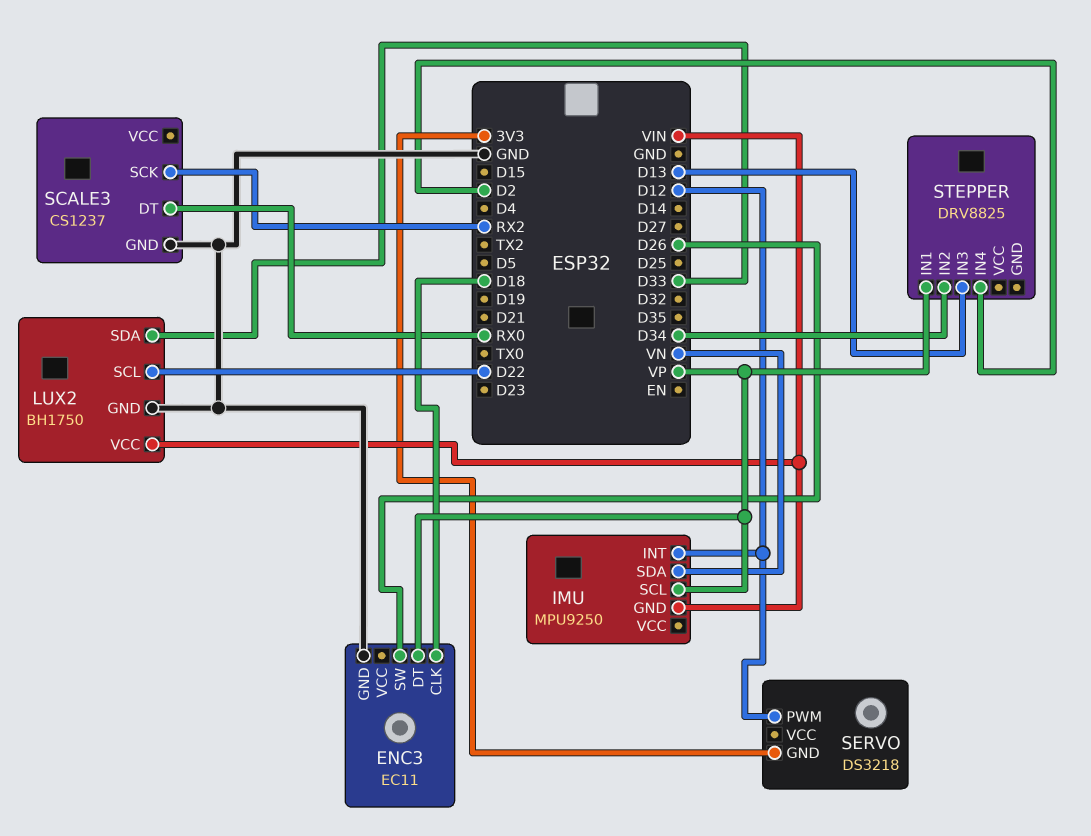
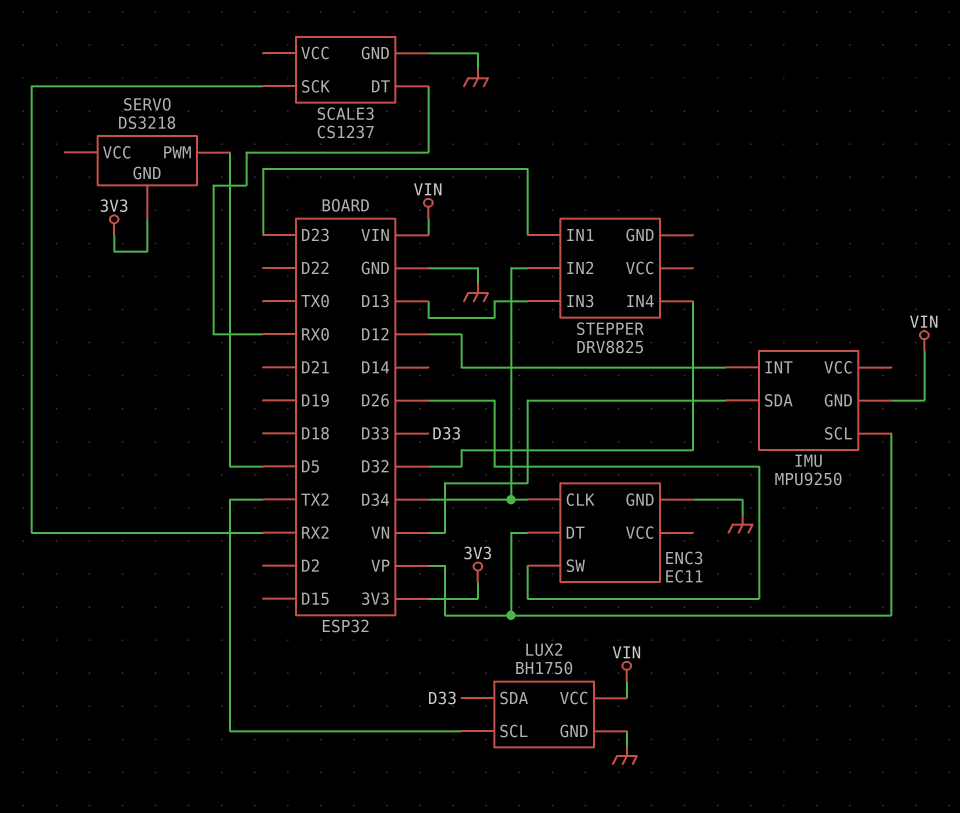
ENC3 pin CLK: D18 -> D34
LUX2 pin SCL: D22 -> TX2
SERVO pin PWM: D12 -> D5
STEPPER pin IN1: VP -> D23
STEPPER pin IN4: D2 -> D32

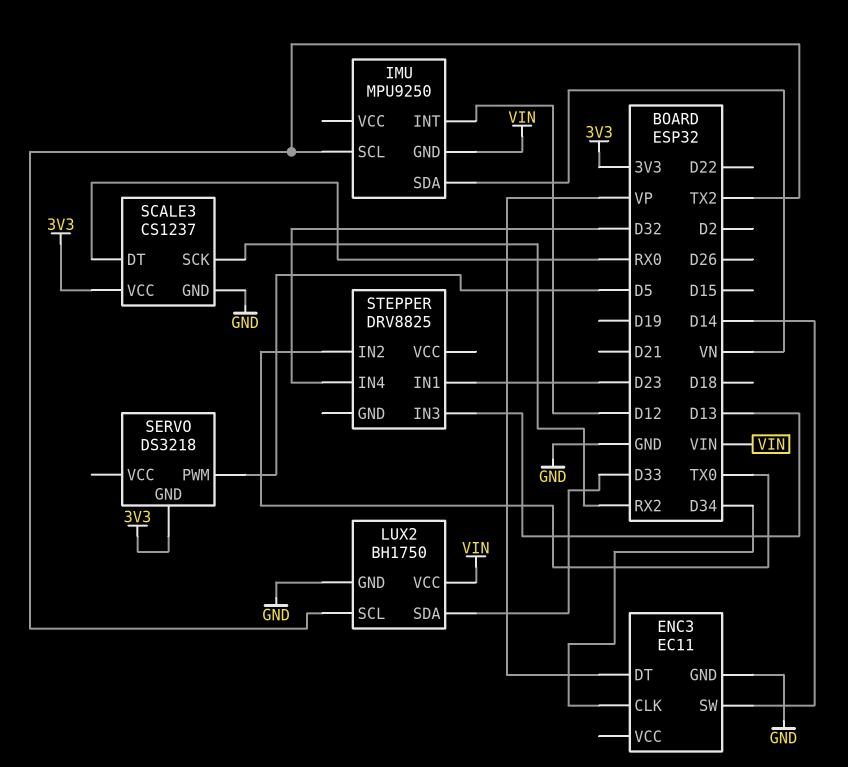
ENC3 pin SW: D26 -> D14
IMU pin SCL: VP -> TX2
SCALE3 pin VCC: none -> 3V3
STEPPER pin IN2: D34 -> TX0

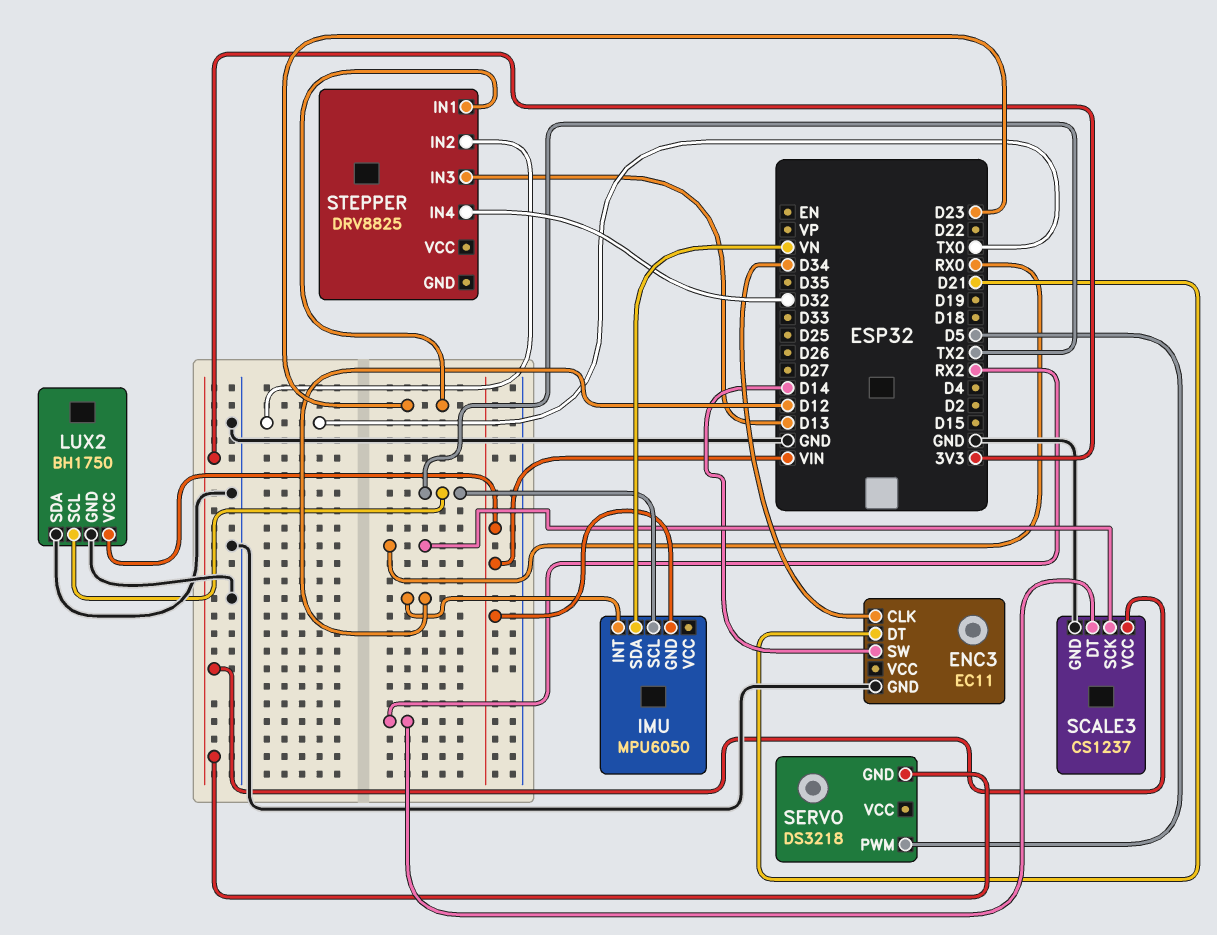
ENC3 pin DT: VP -> D21
IMU: MPU9250 -> MPU6050
LUX2 pin SDA: D33 -> GND
SCALE3 pin DT: RX0 -> RX2
SCALE3 pin SCK: RX2 -> RX0

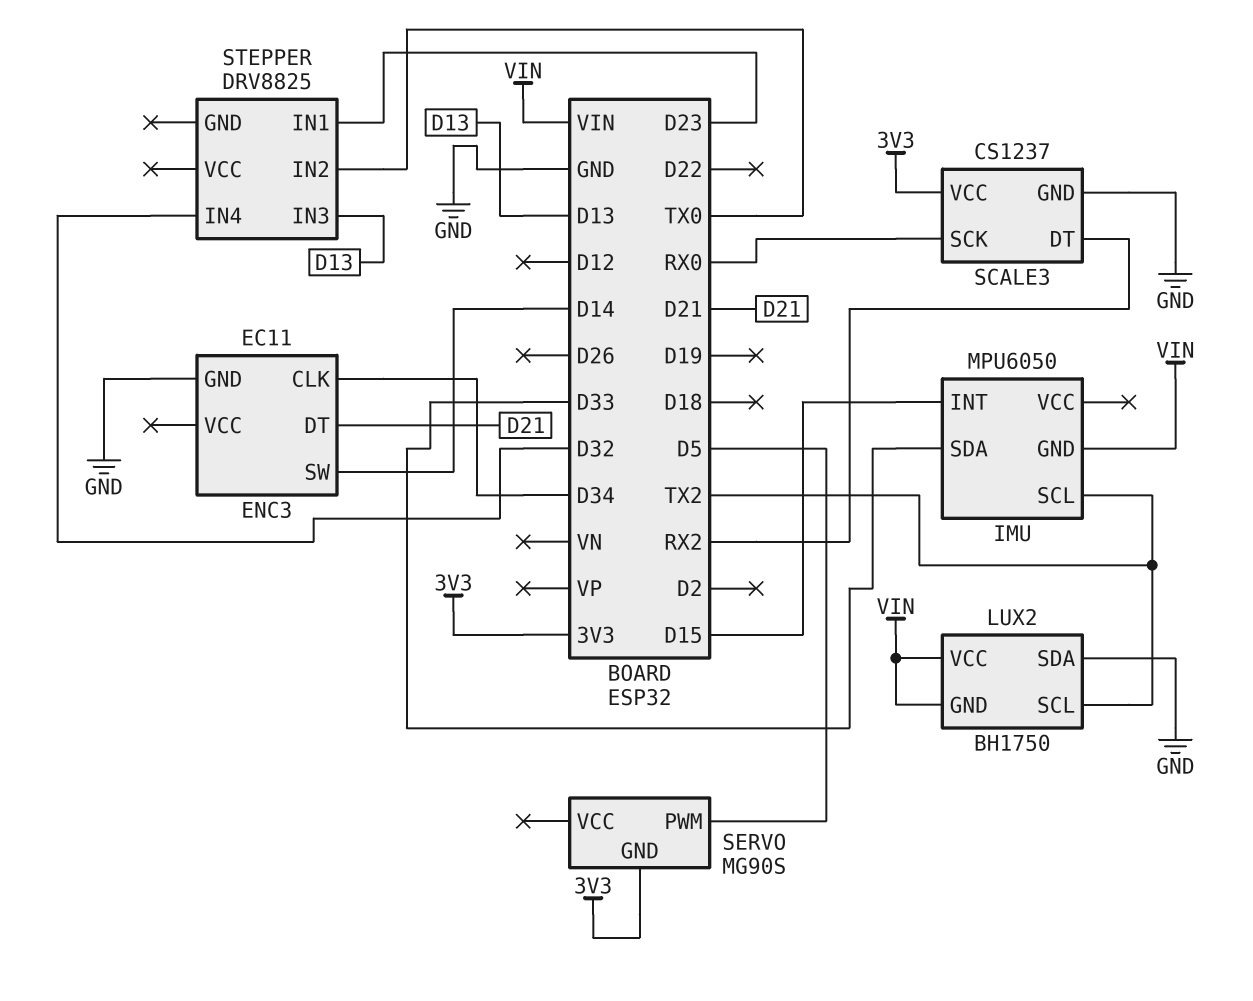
IMU pin INT: D12 -> D15
IMU pin SDA: VN -> D33
LUX2 pin GND: GND -> VIN
SERVO: DS3218 -> MG90S

